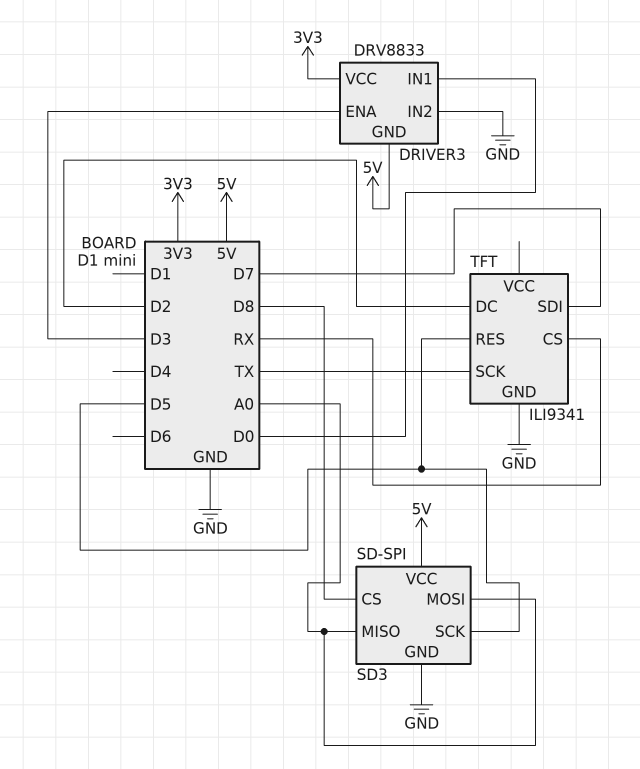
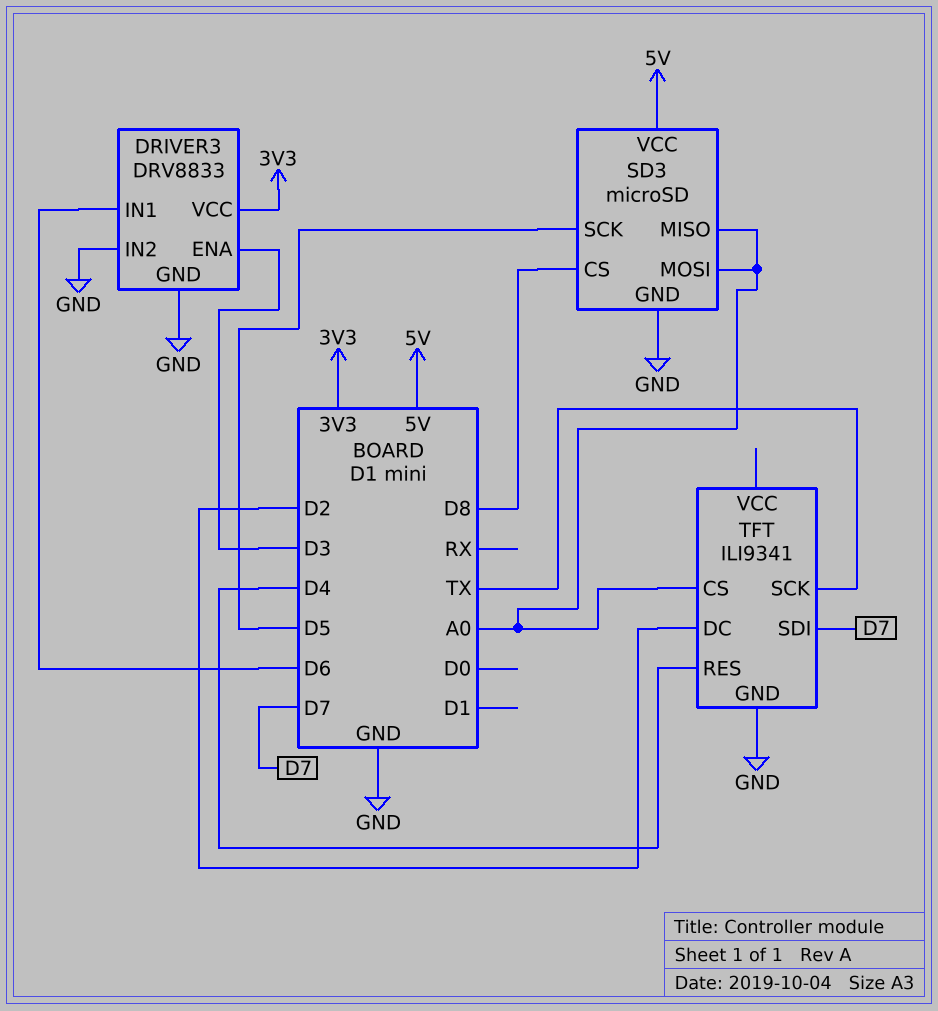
DRIVER3 pin GND: 5V -> GND
DRIVER3 pin IN1: D0 -> D6
SD3: SD-SPI -> microSD
TFT pin CS: RX -> A0
TFT pin RES: D5 -> D4

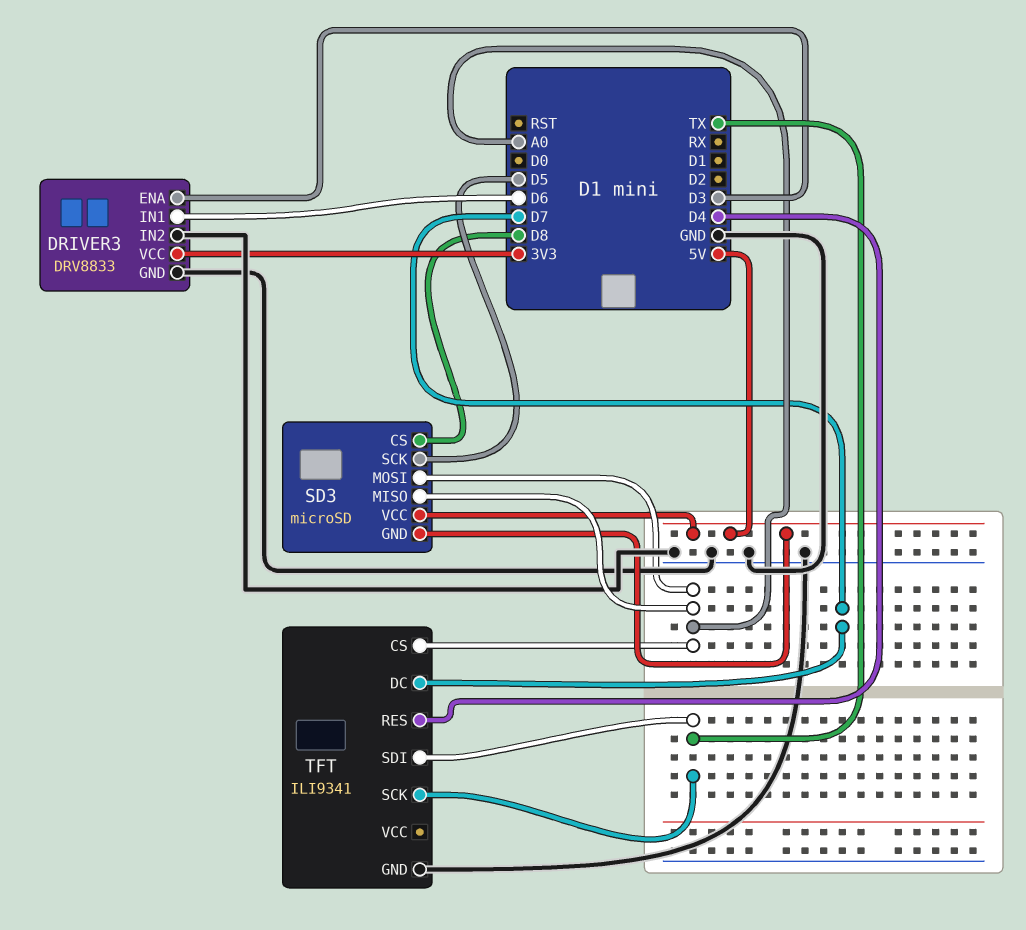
SD3 pin GND: GND -> 5V
TFT pin DC: D2 -> D7
TFT pin SDI: D7 -> TX

